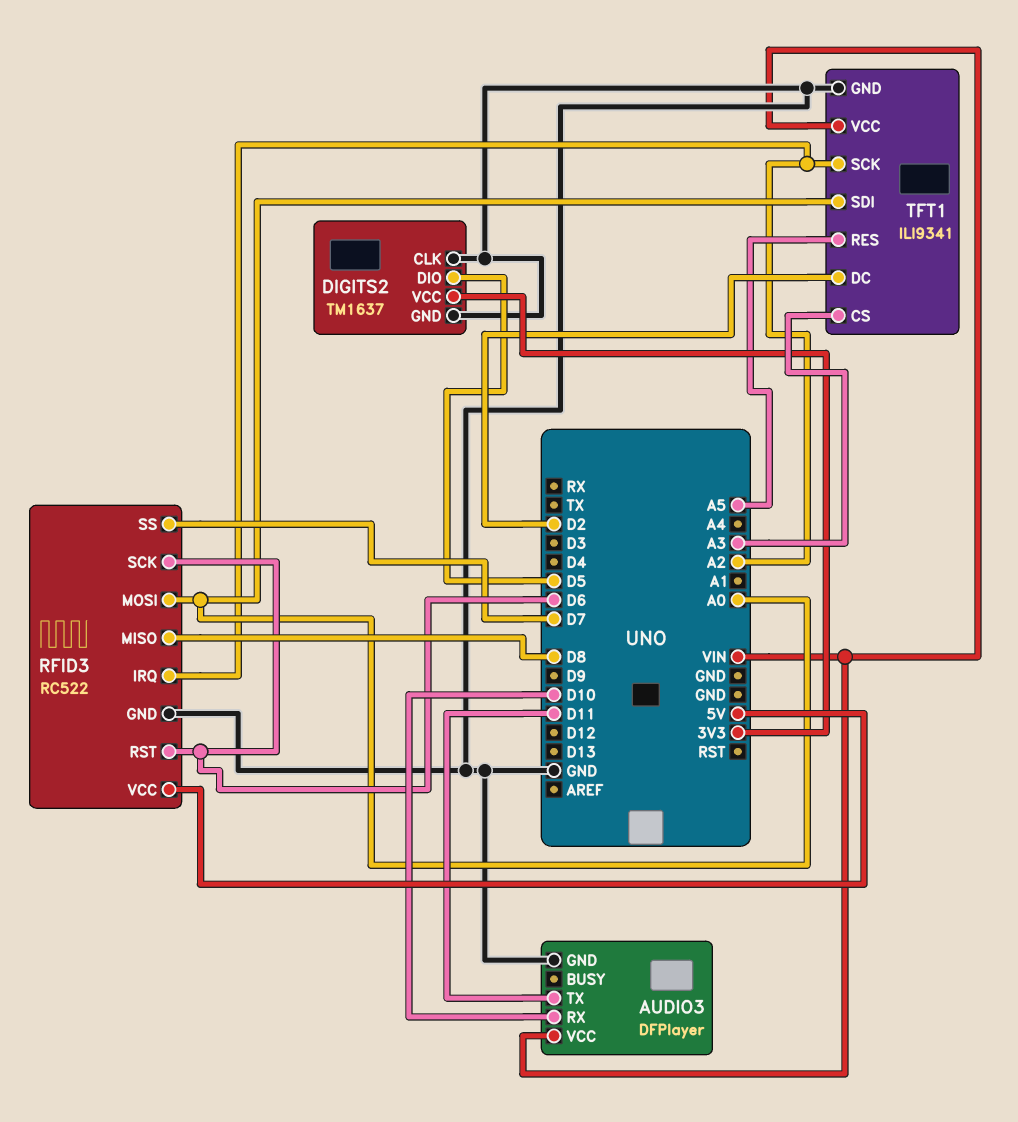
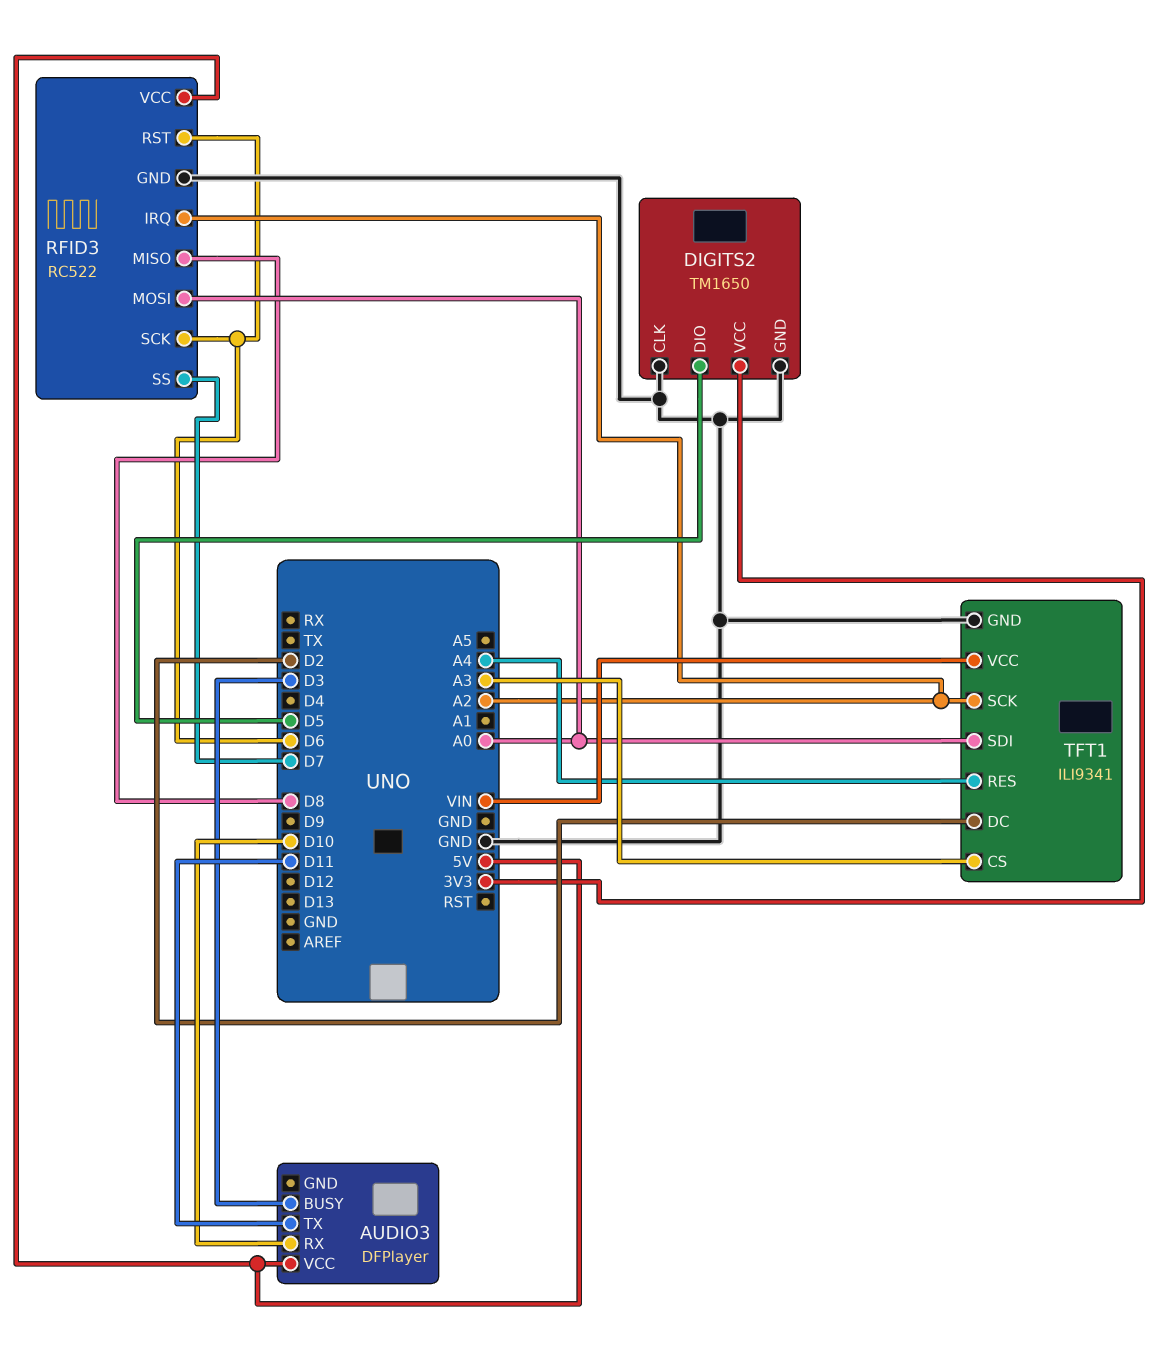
AUDIO3 pin BUSY: none -> D3
AUDIO3 pin GND: GND -> none
AUDIO3 pin VCC: VIN -> 5V
DIGITS2: TM1637 -> TM1650
TFT1 pin RES: A5 -> A4

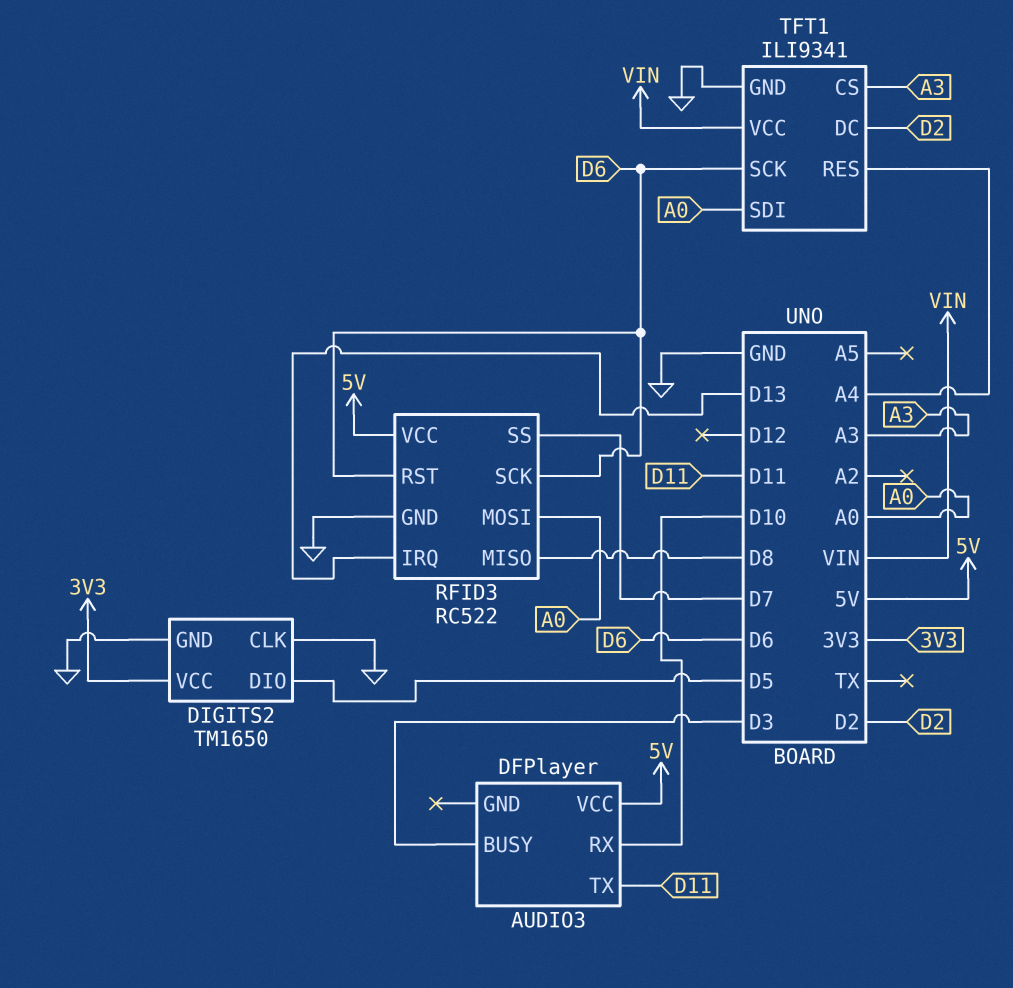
RFID3 pin IRQ: A2 -> D13
TFT1 pin SCK: A2 -> D6

